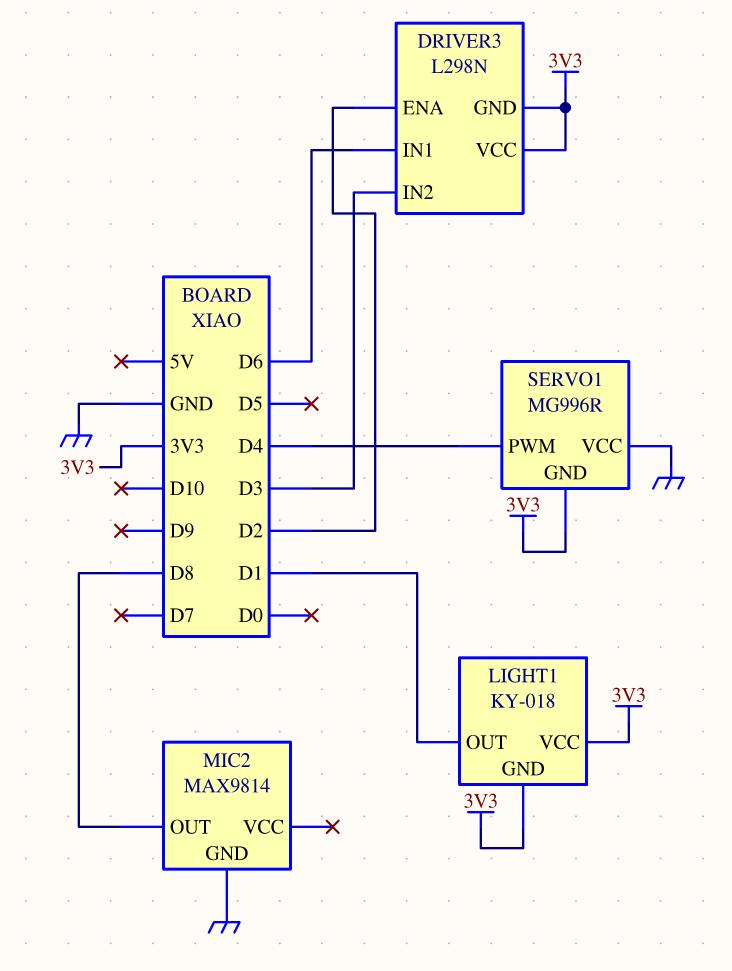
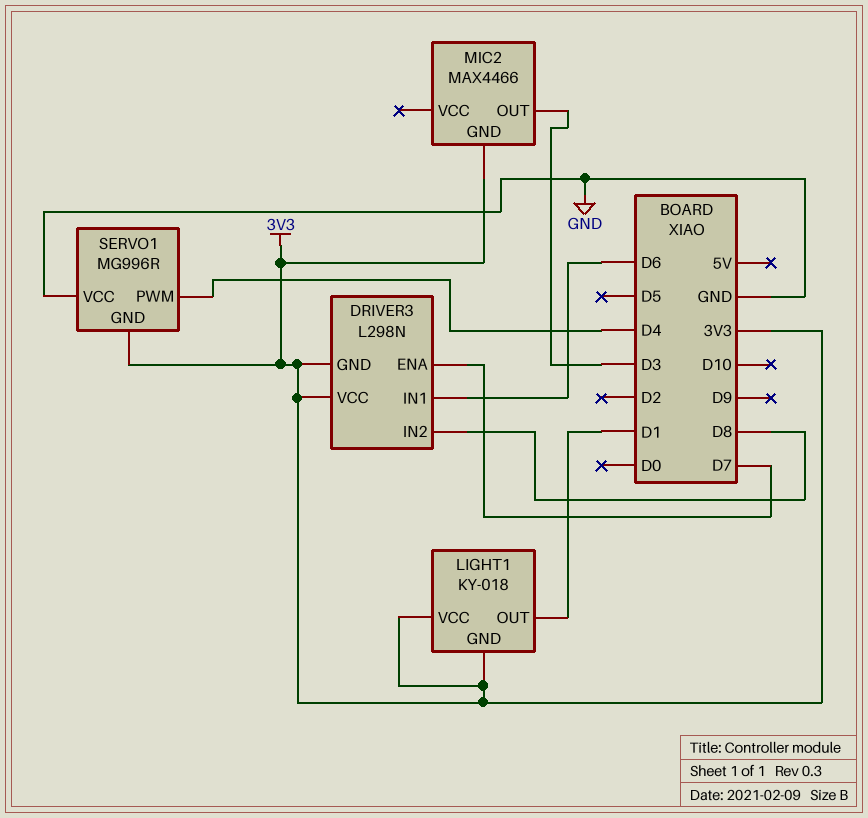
DRIVER3 pin ENA: D2 -> D7
DRIVER3 pin IN2: D3 -> D8
MIC2: MAX9814 -> MAX4466
MIC2 pin GND: GND -> 3V3
MIC2 pin OUT: D8 -> D3

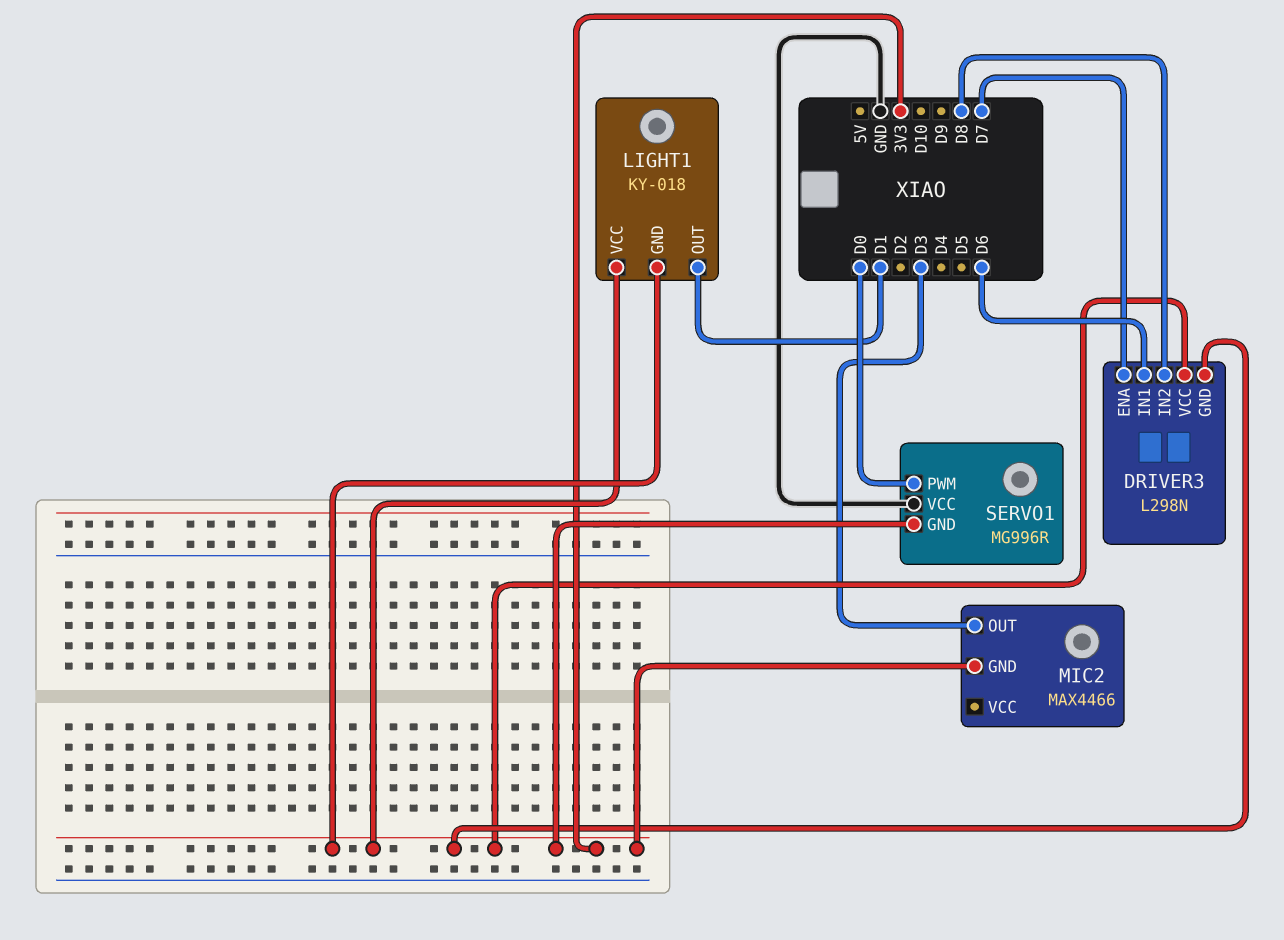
SERVO1 pin PWM: D4 -> D0

